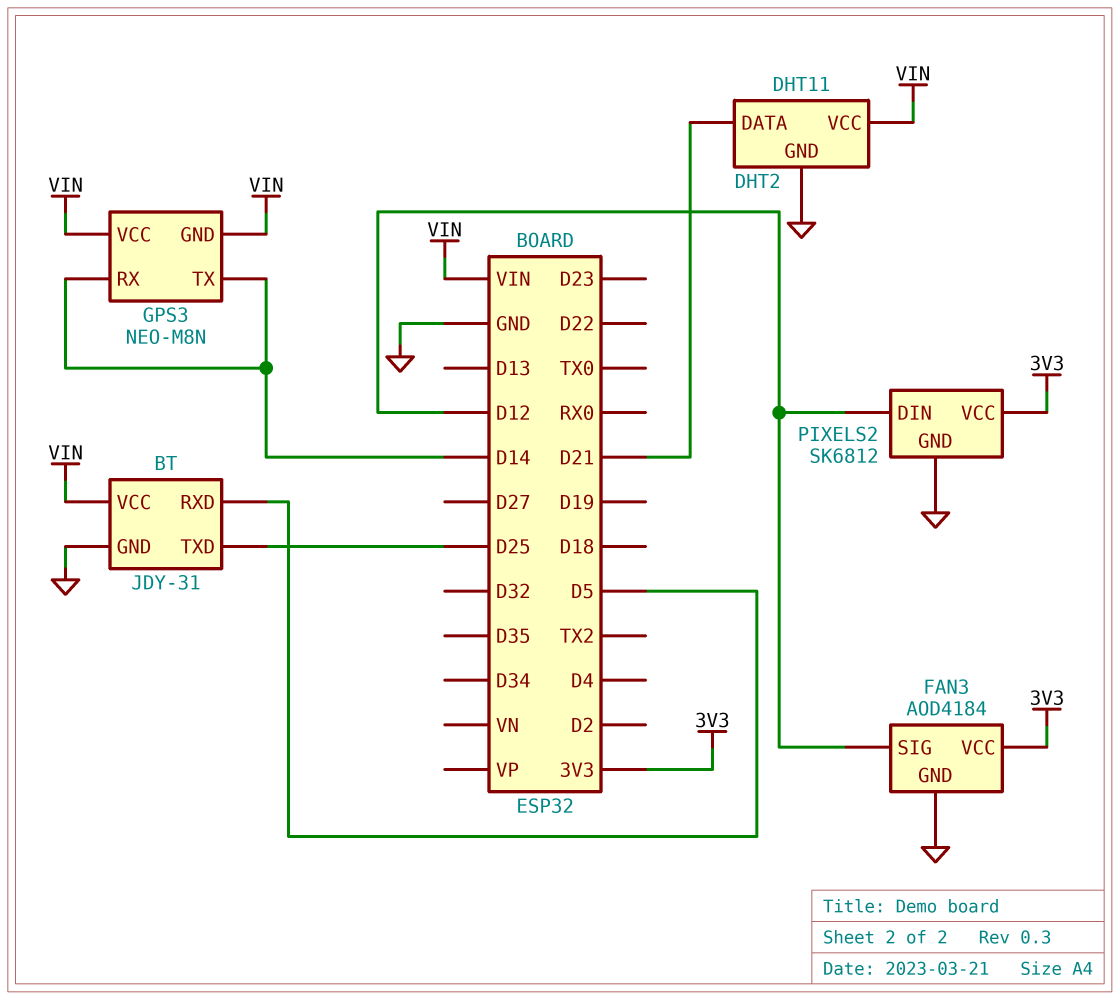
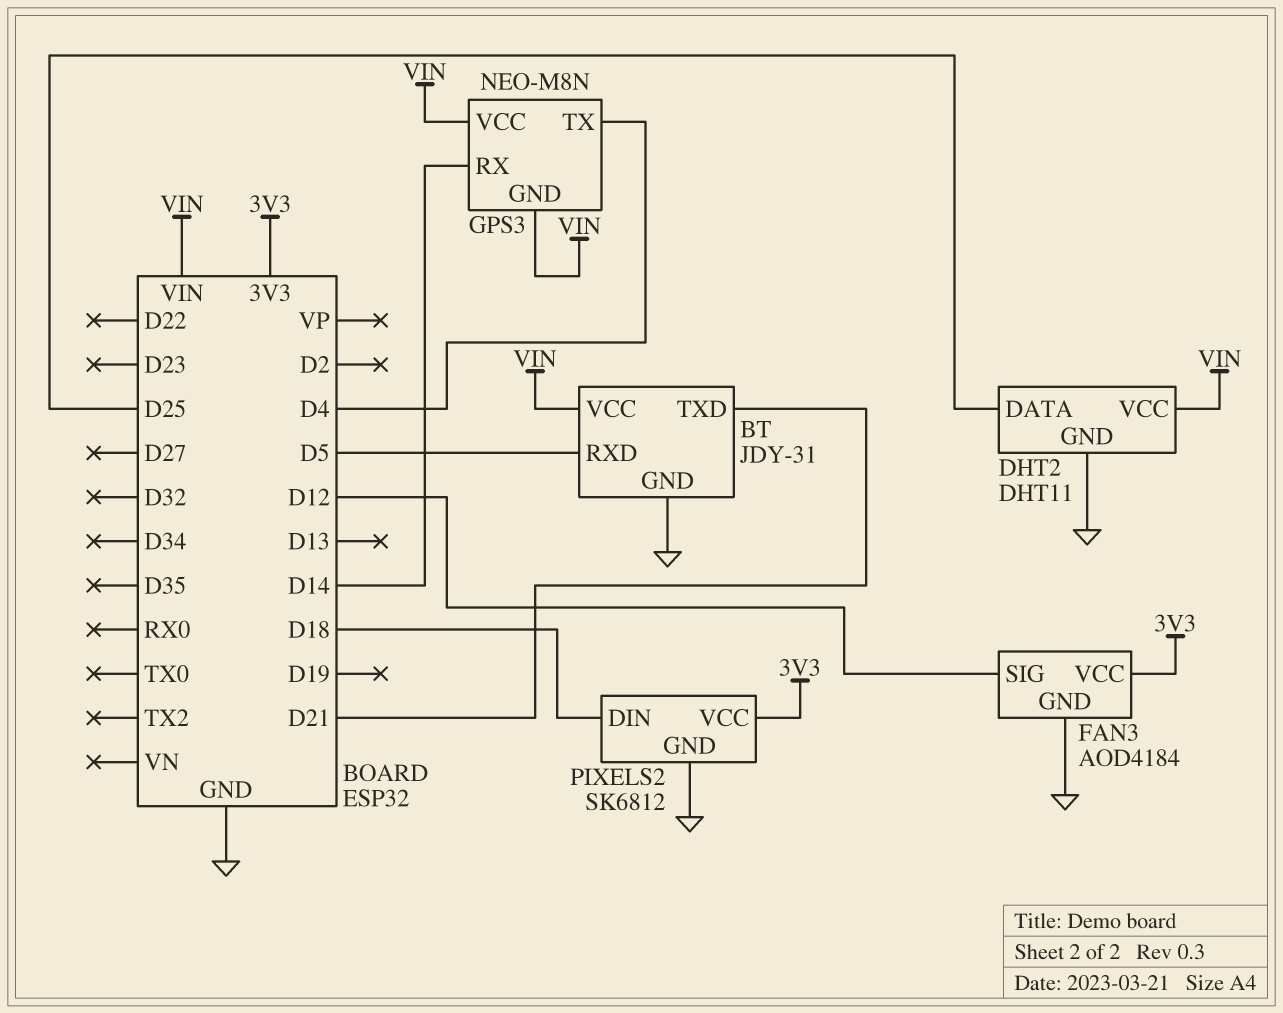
BT pin TXD: D25 -> D21
DHT2 pin DATA: D21 -> D25
GPS3 pin TX: D14 -> D4
PIXELS2 pin DIN: D12 -> D18

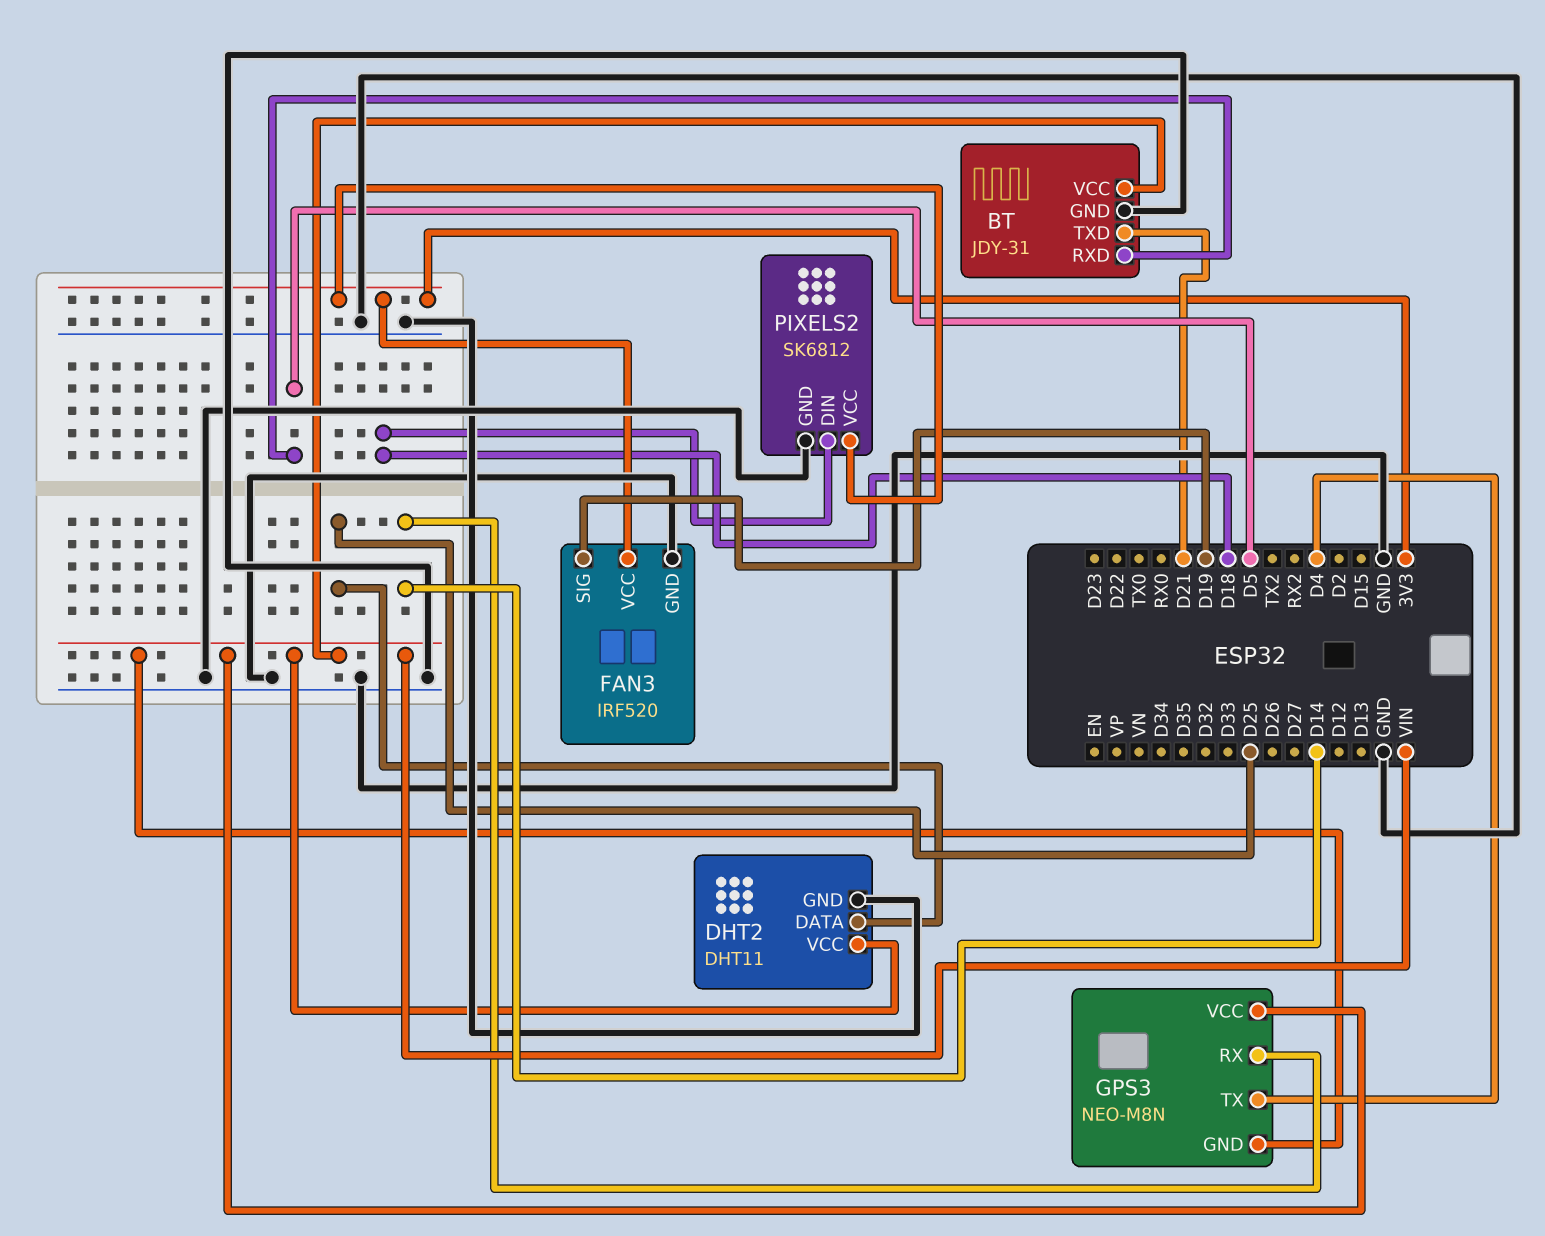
FAN3: AOD4184 -> IRF520
FAN3 pin SIG: D12 -> D19

